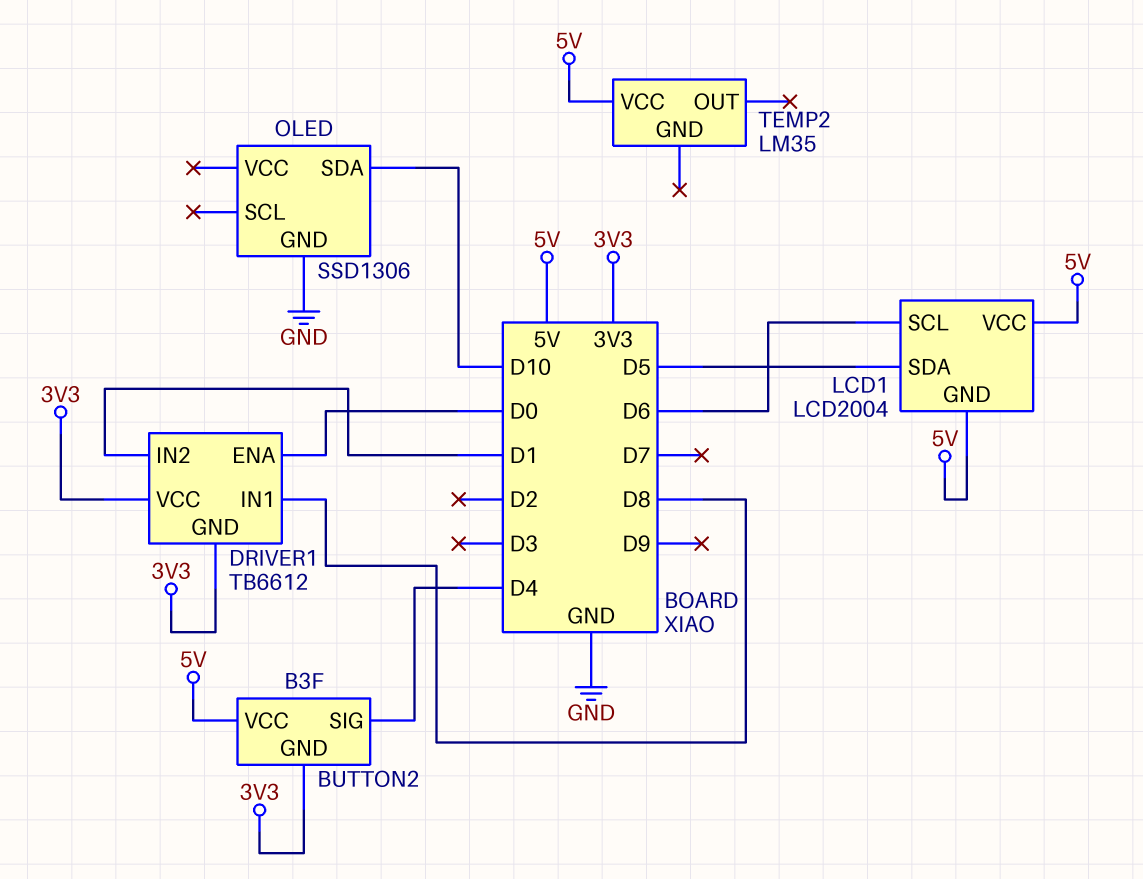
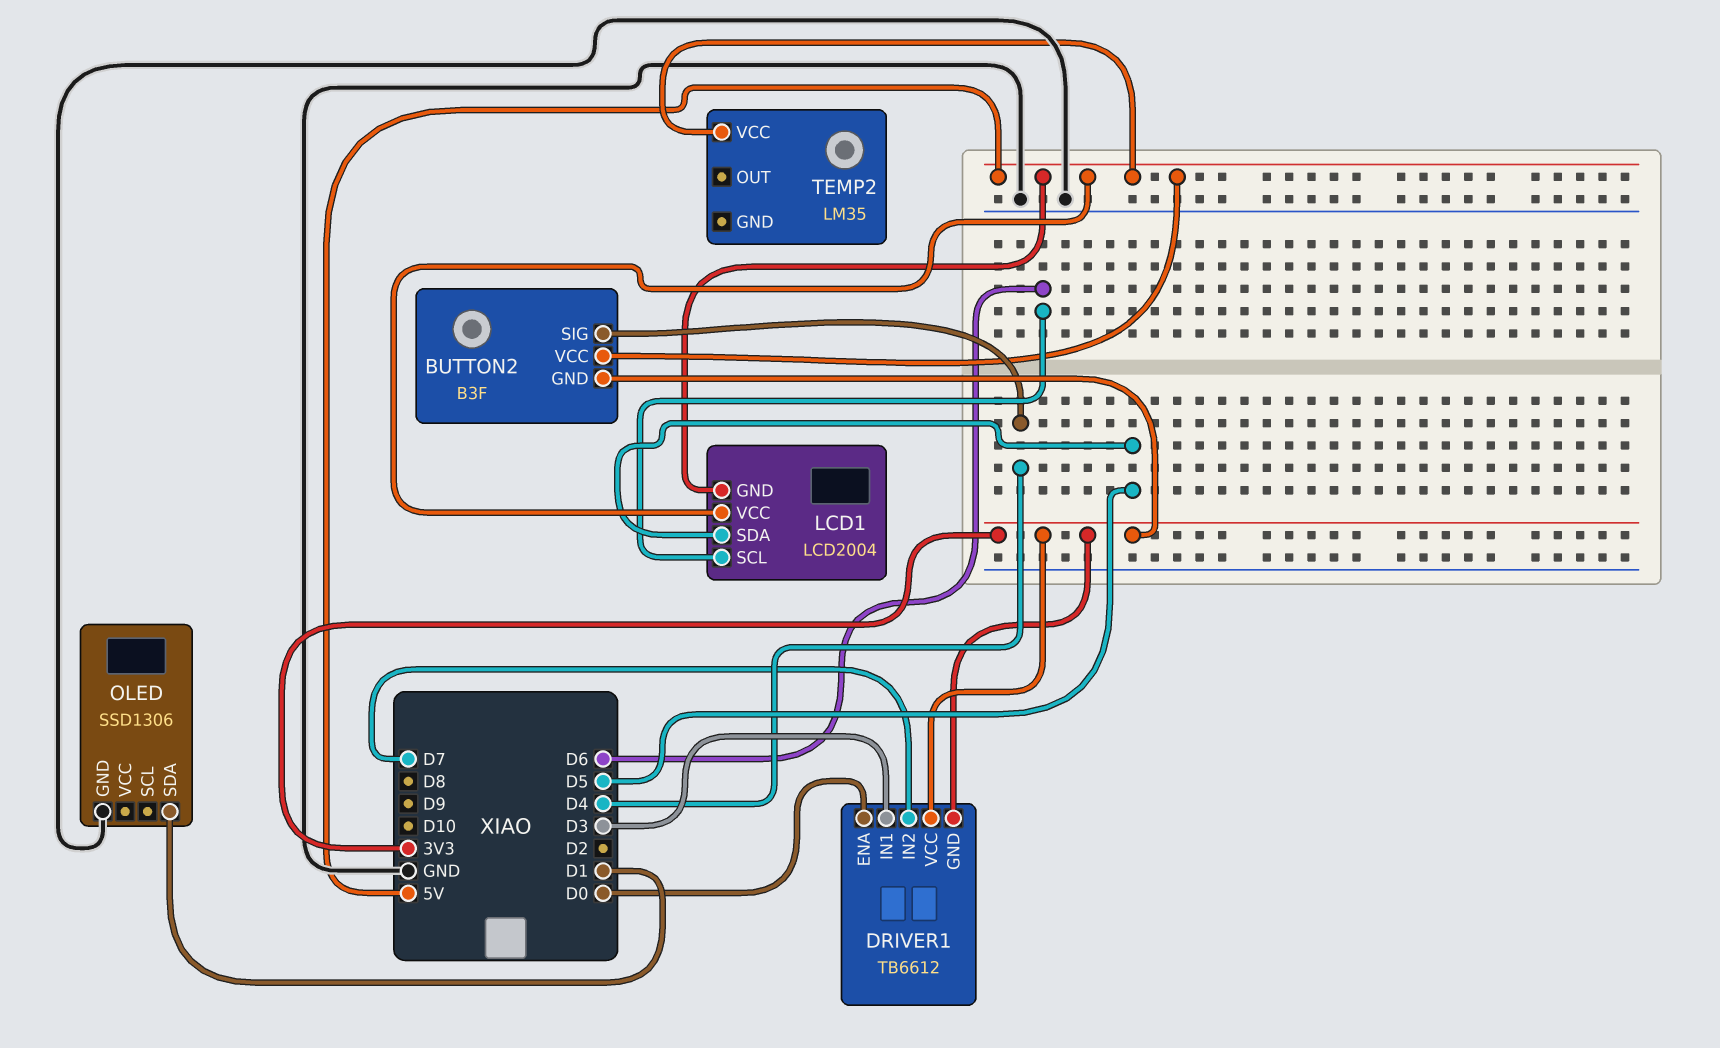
DRIVER1 pin IN1: D8 -> D3
DRIVER1 pin IN2: D1 -> D7
OLED pin SDA: D10 -> D1

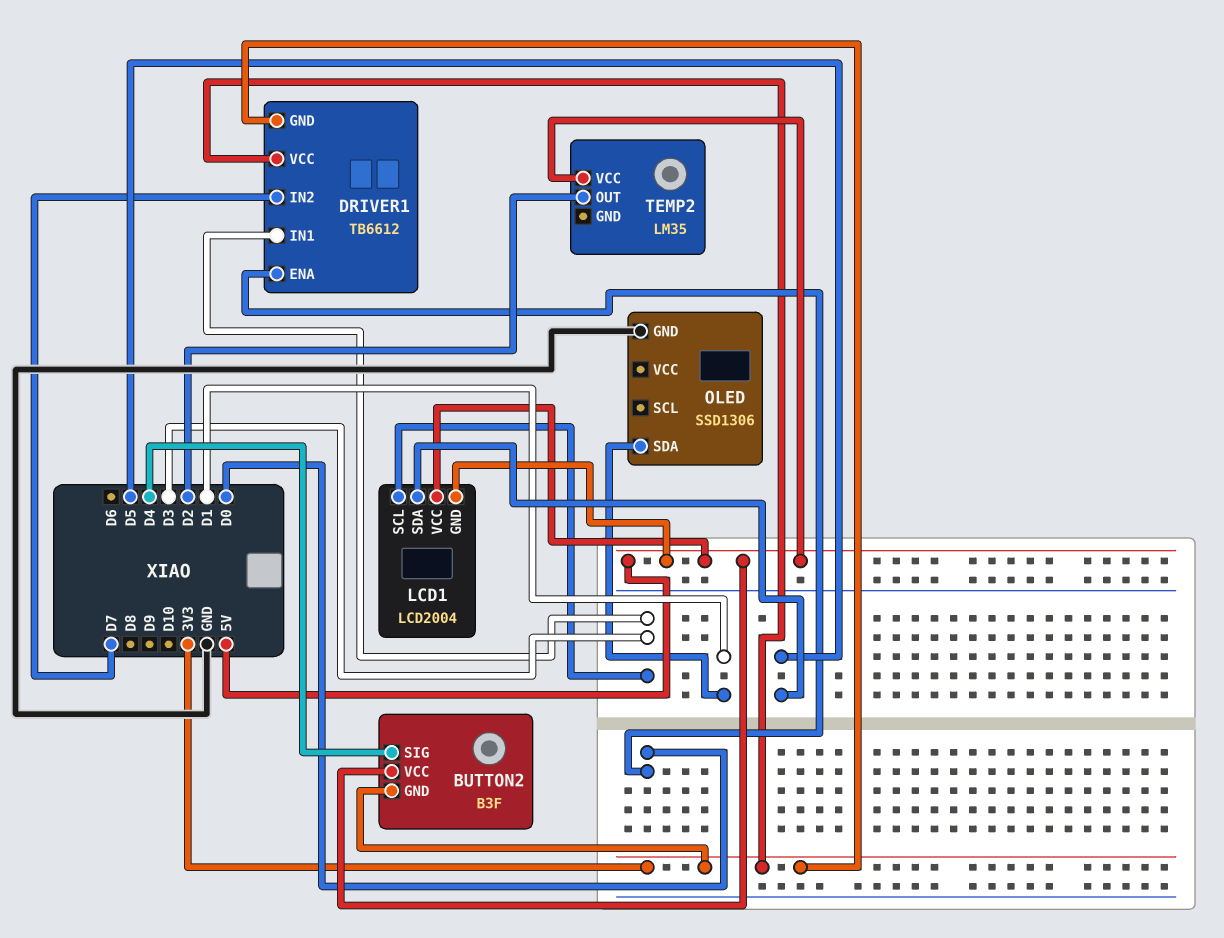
LCD1 pin SCL: D6 -> D3
TEMP2 pin OUT: none -> D2

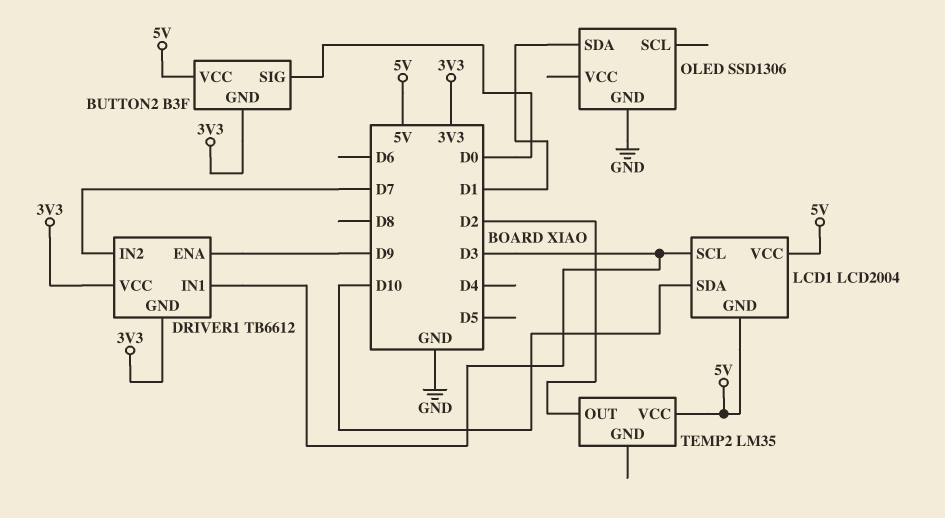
BUTTON2 pin SIG: D4 -> D0
DRIVER1 pin ENA: D0 -> D9
LCD1 pin SDA: D5 -> D10

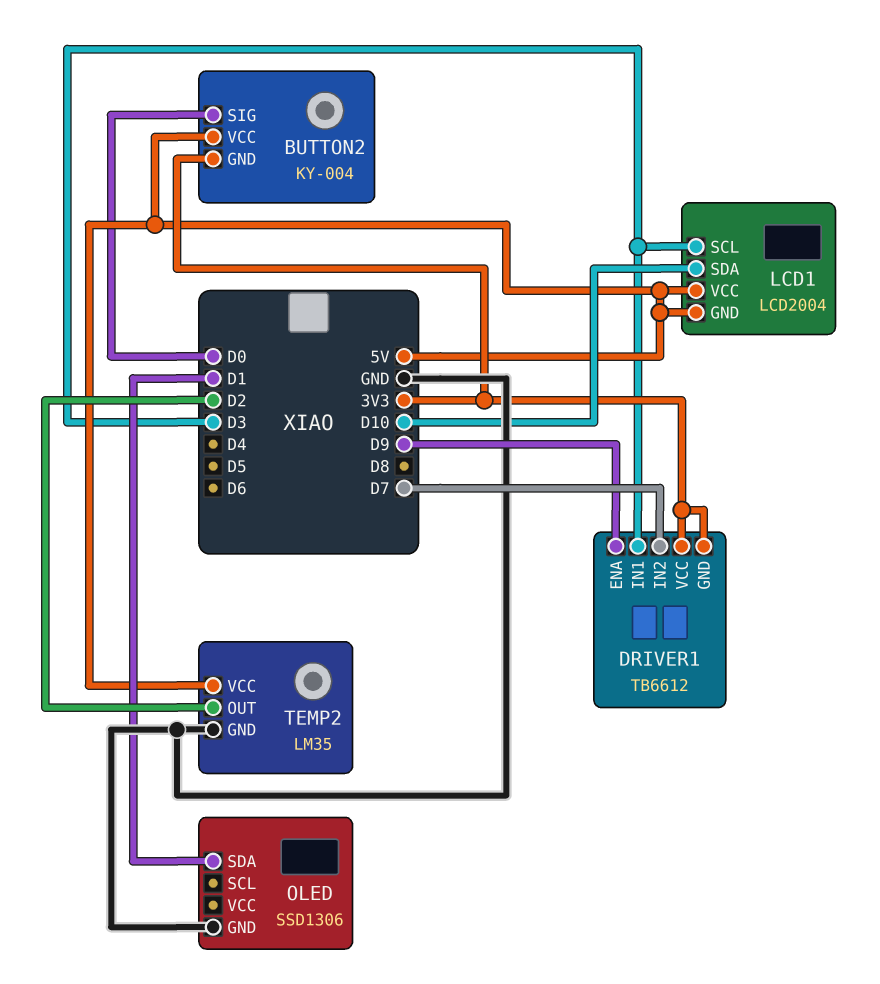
BUTTON2: B3F -> KY-004
TEMP2 pin GND: none -> GND

